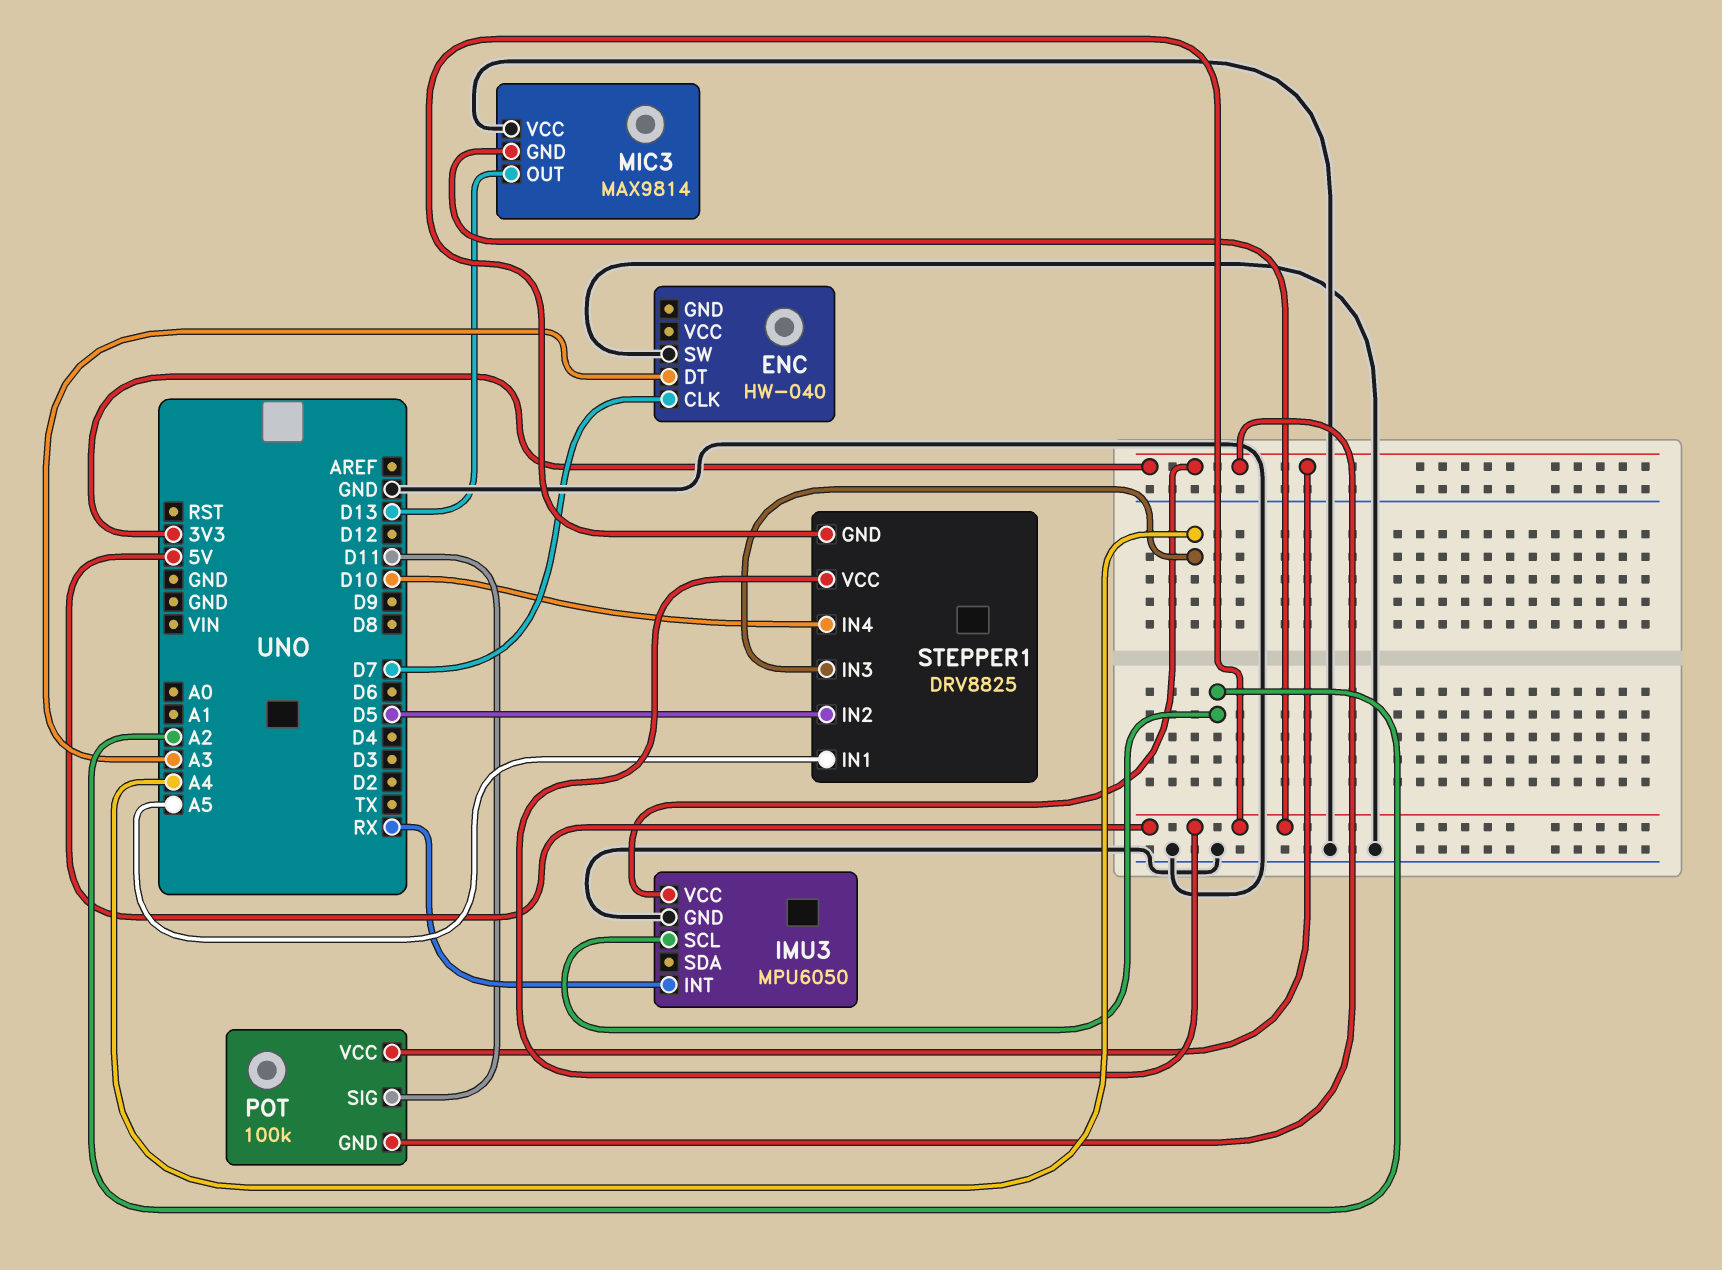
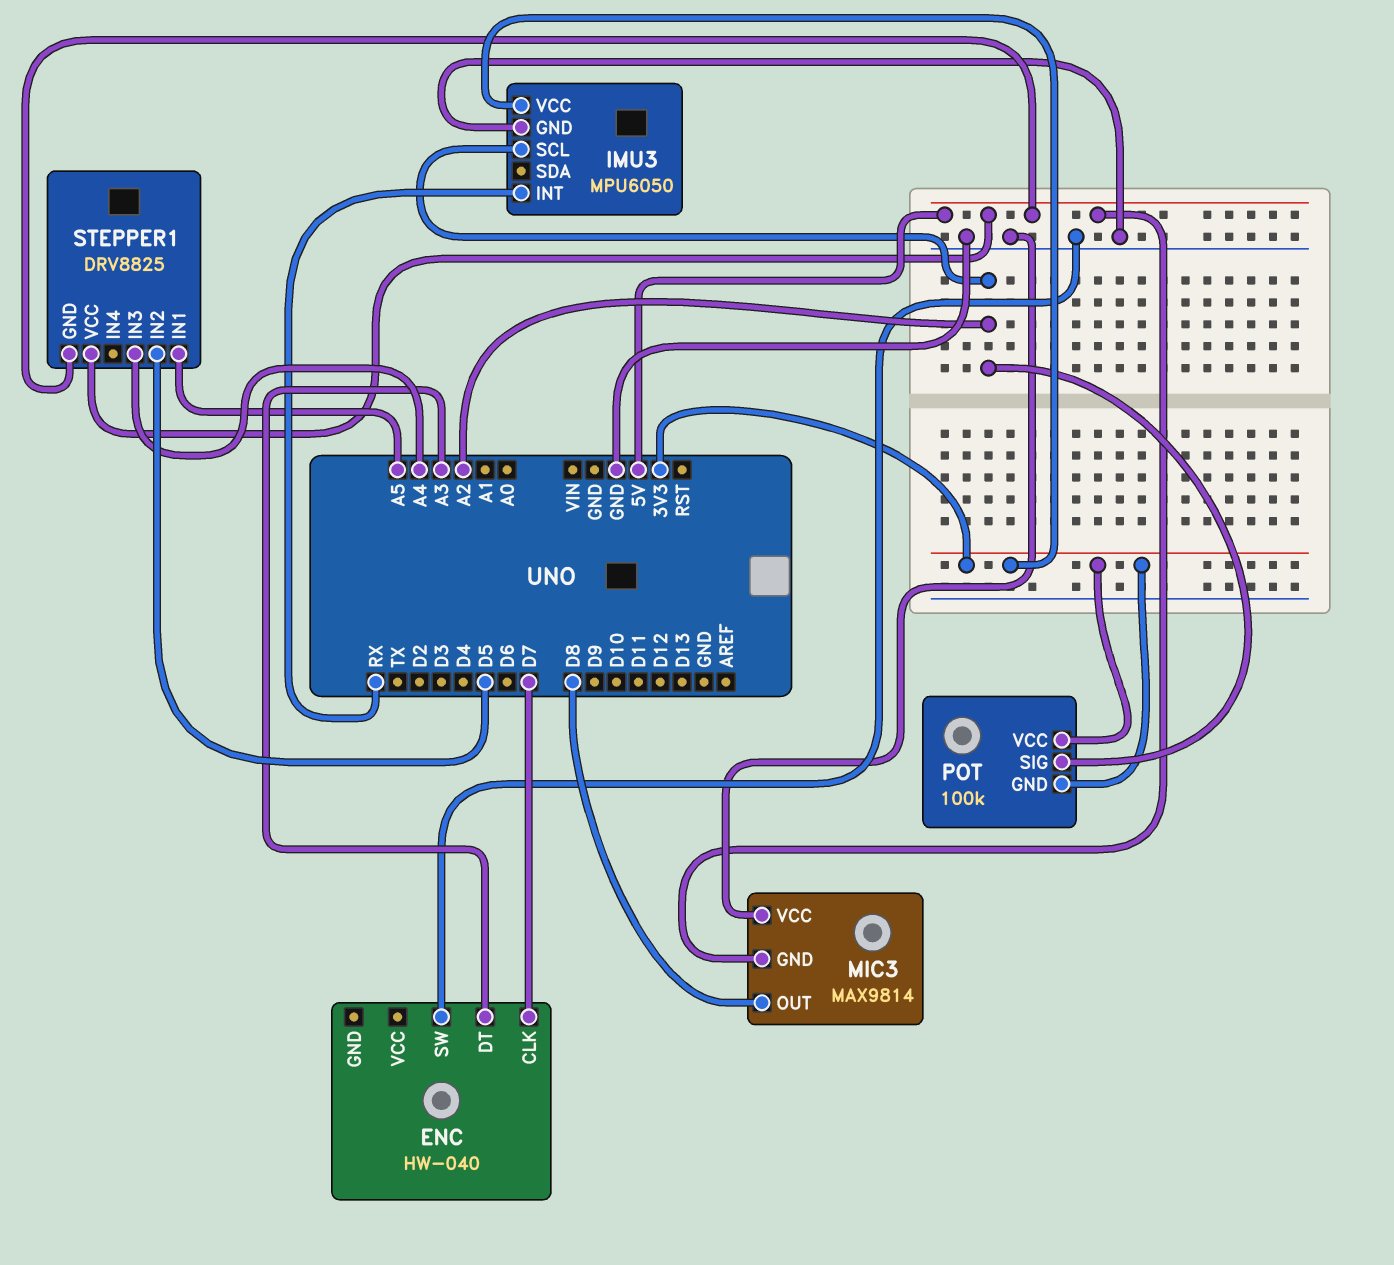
MIC3 pin OUT: D13 -> D8
POT pin SIG: D11 -> A2
STEPPER1 pin IN4: D10 -> none

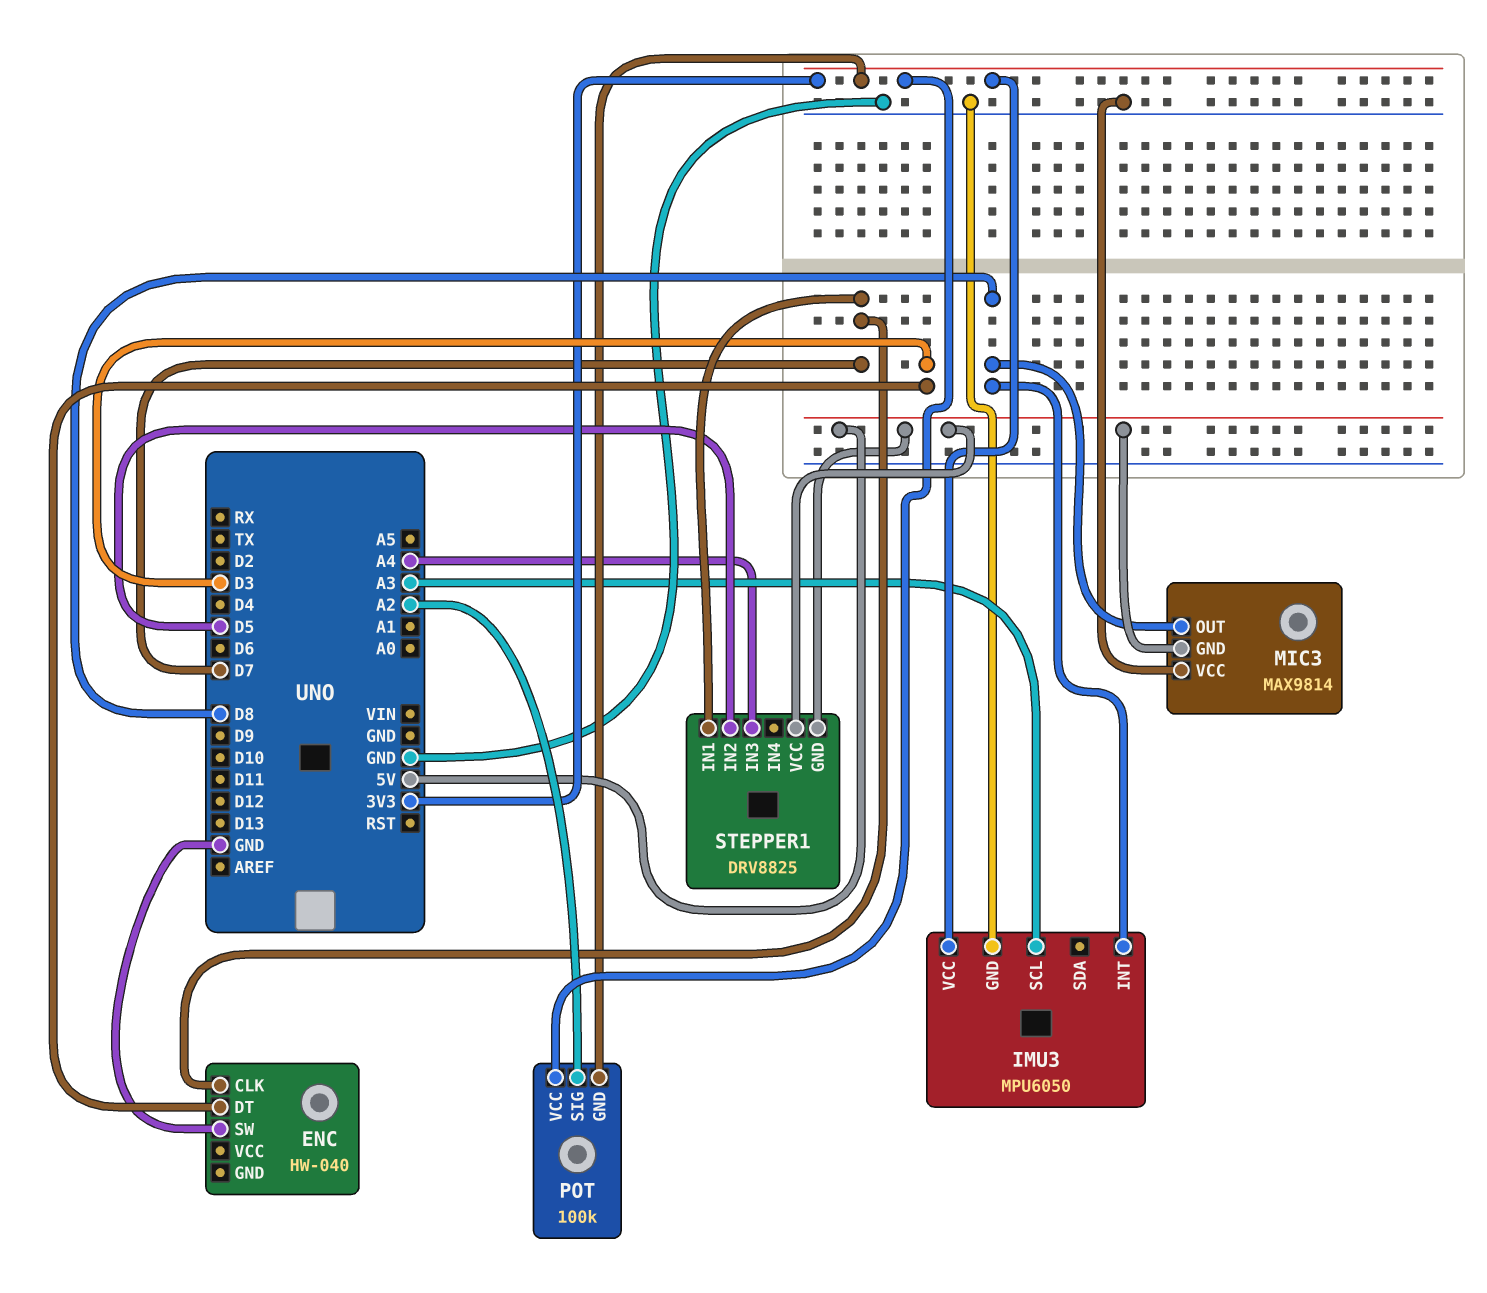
ENC pin DT: A3 -> D3
IMU3 pin INT: RX -> D8
IMU3 pin SCL: A2 -> A3
STEPPER1 pin IN1: A5 -> D7

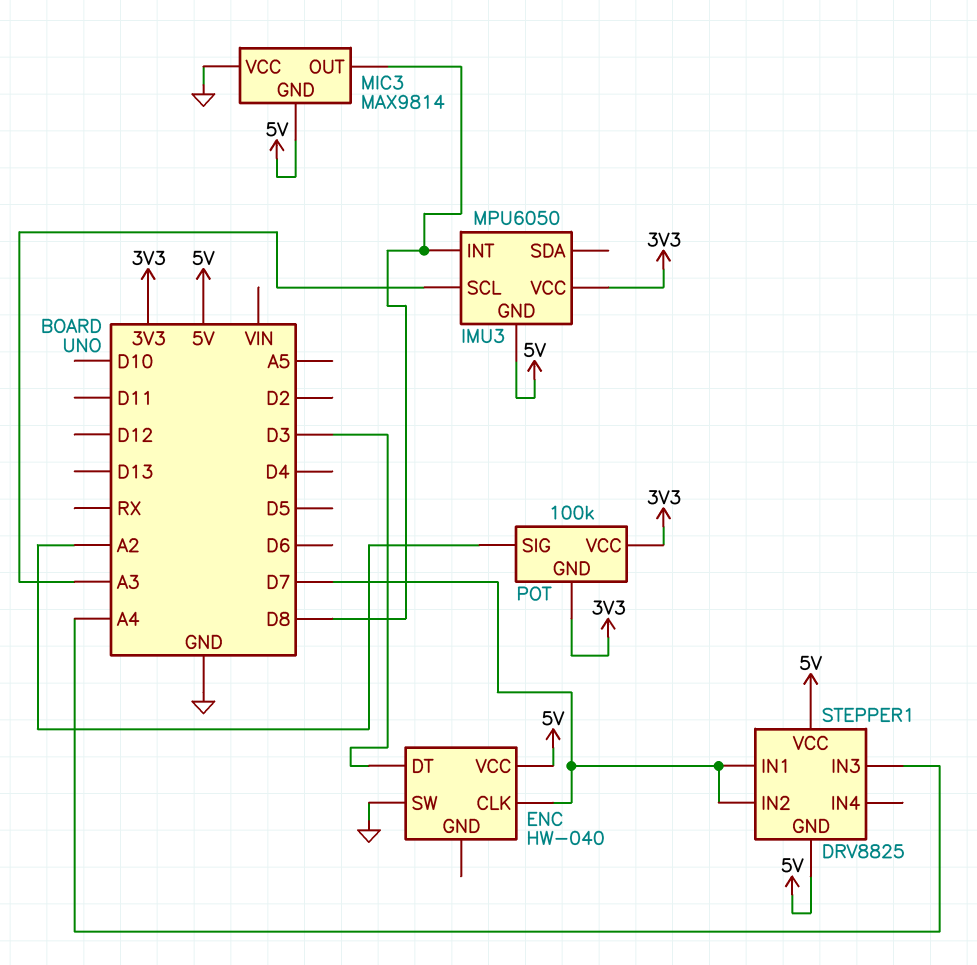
ENC pin VCC: none -> 5V
IMU3 pin GND: GND -> 5V
STEPPER1 pin IN2: D5 -> D7

